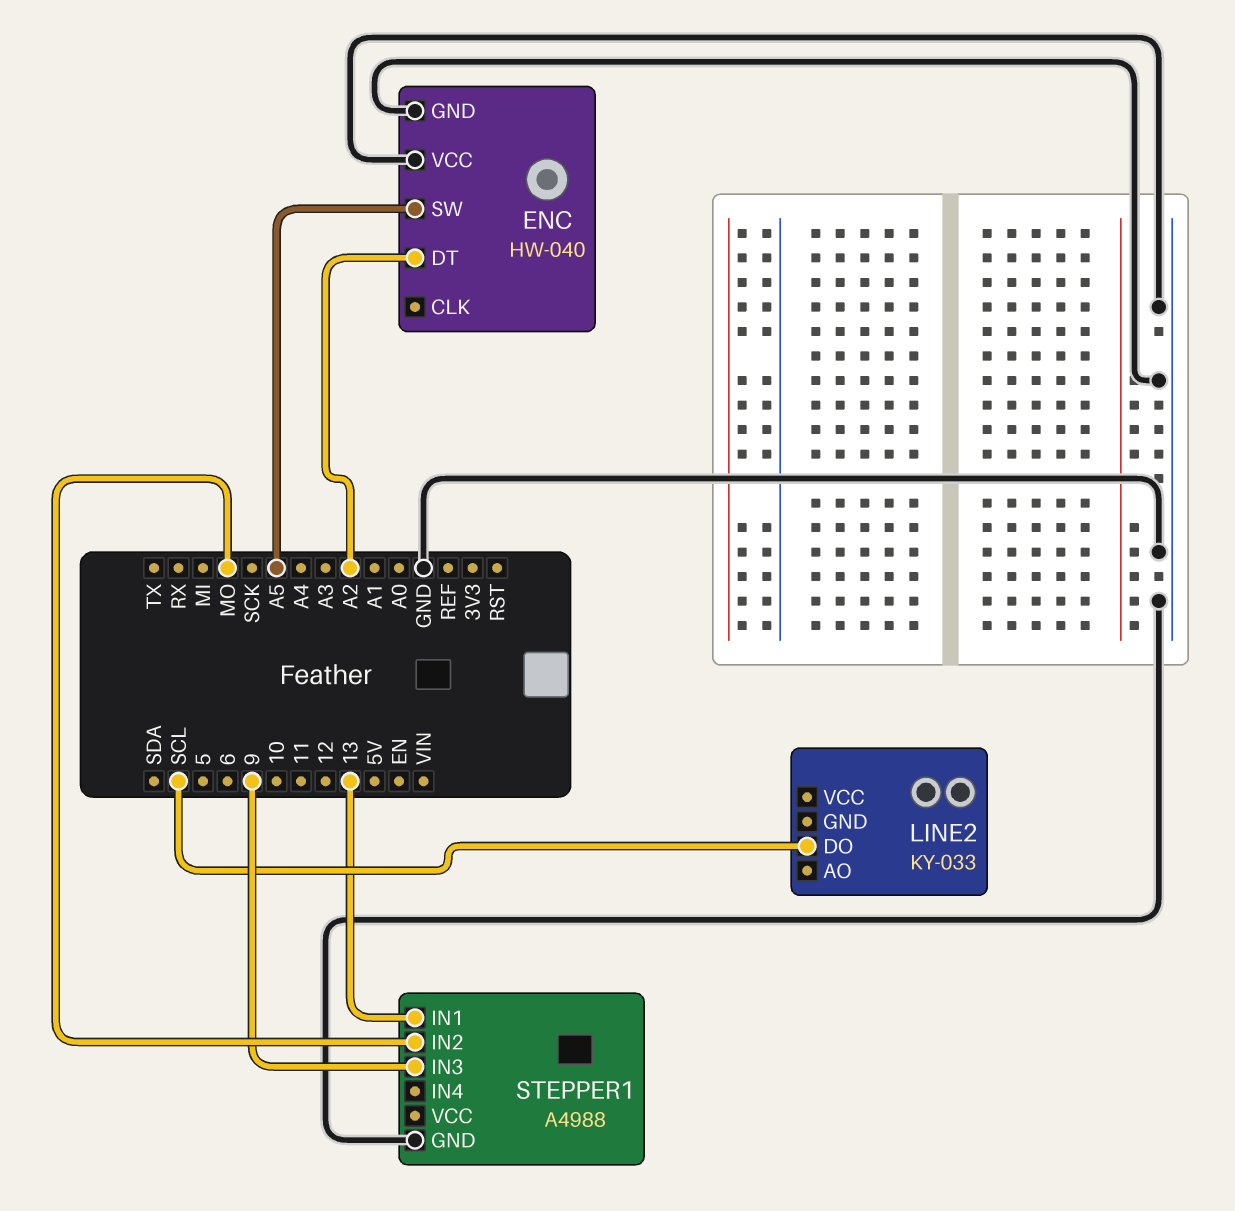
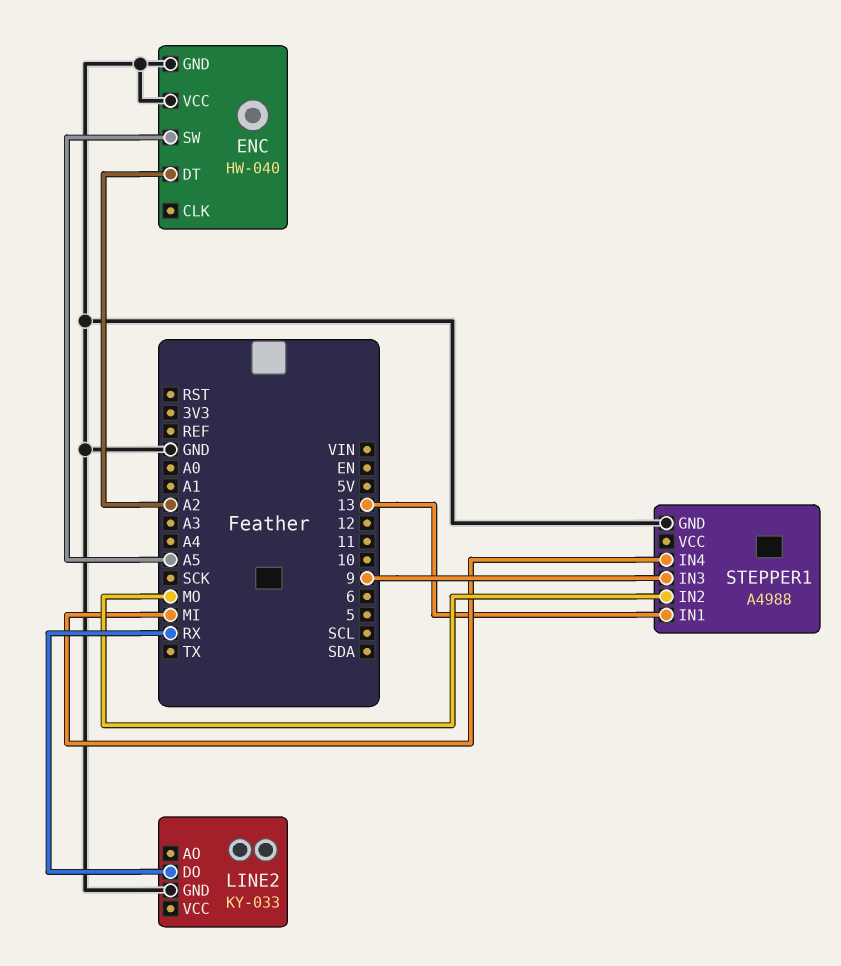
LINE2 pin DO: SCL -> RX
LINE2 pin GND: none -> GND
STEPPER1 pin IN4: none -> MI

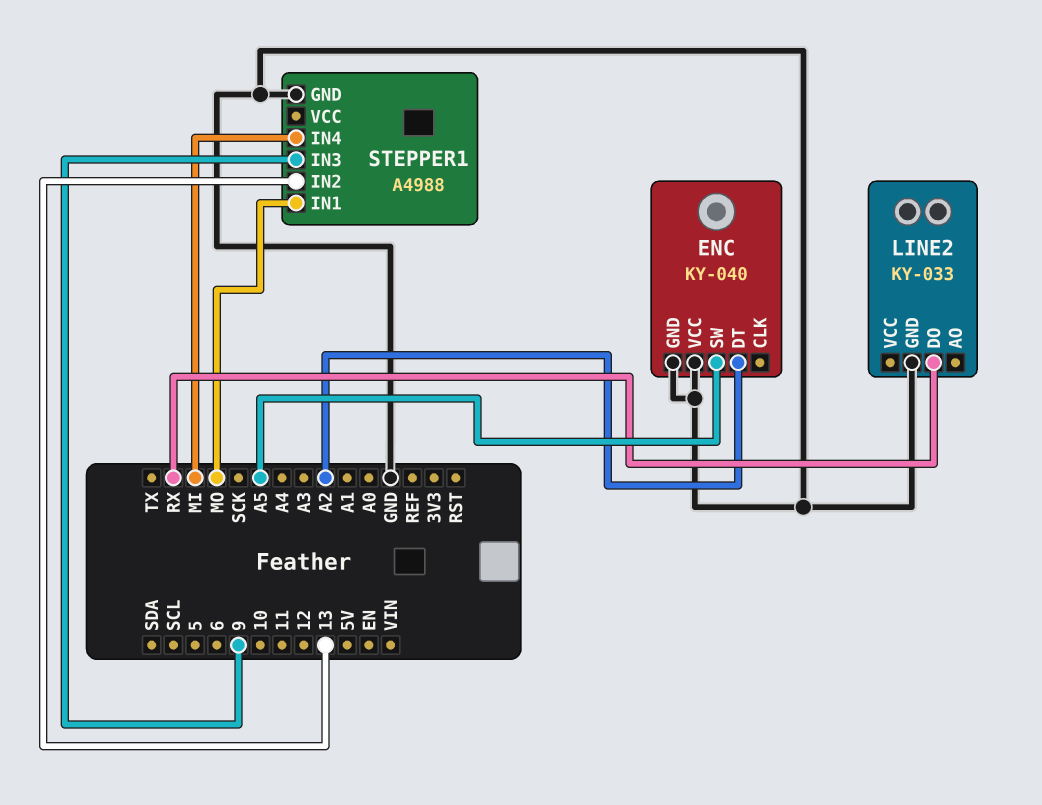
ENC: HW-040 -> KY-040
STEPPER1 pin IN1: 13 -> MO
STEPPER1 pin IN2: MO -> 13

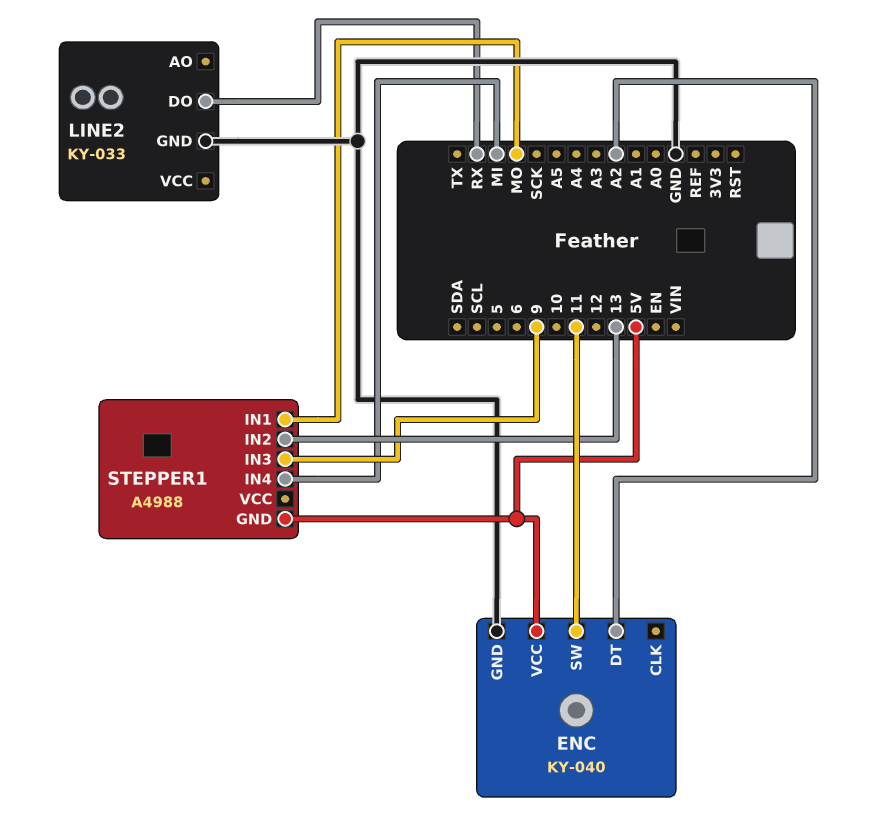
ENC pin SW: A5 -> 11
ENC pin VCC: GND -> 5V
STEPPER1 pin GND: GND -> 5V

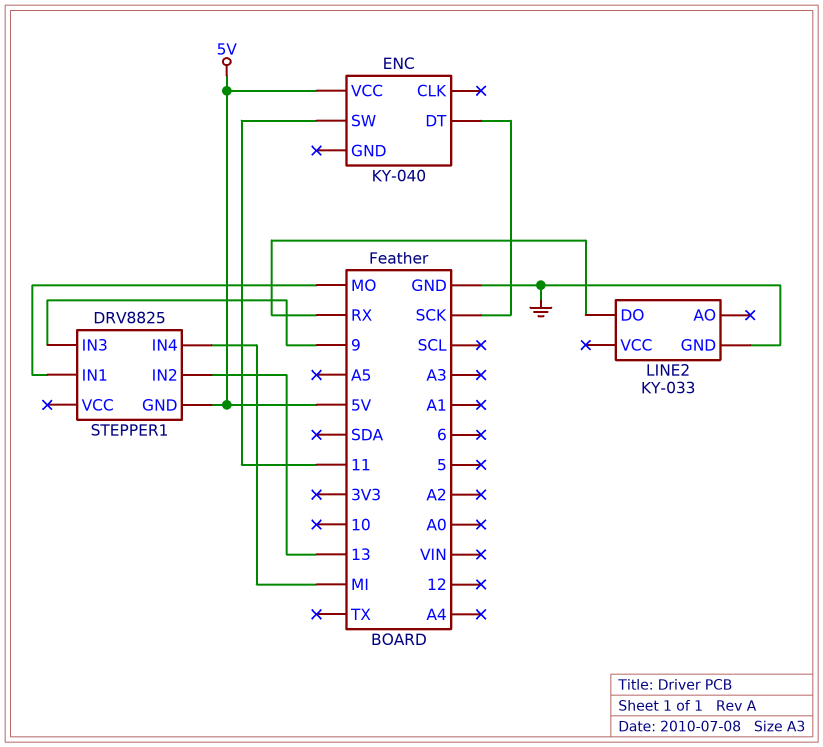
ENC pin DT: A2 -> SCK
ENC pin GND: GND -> none
STEPPER1: A4988 -> DRV8825

